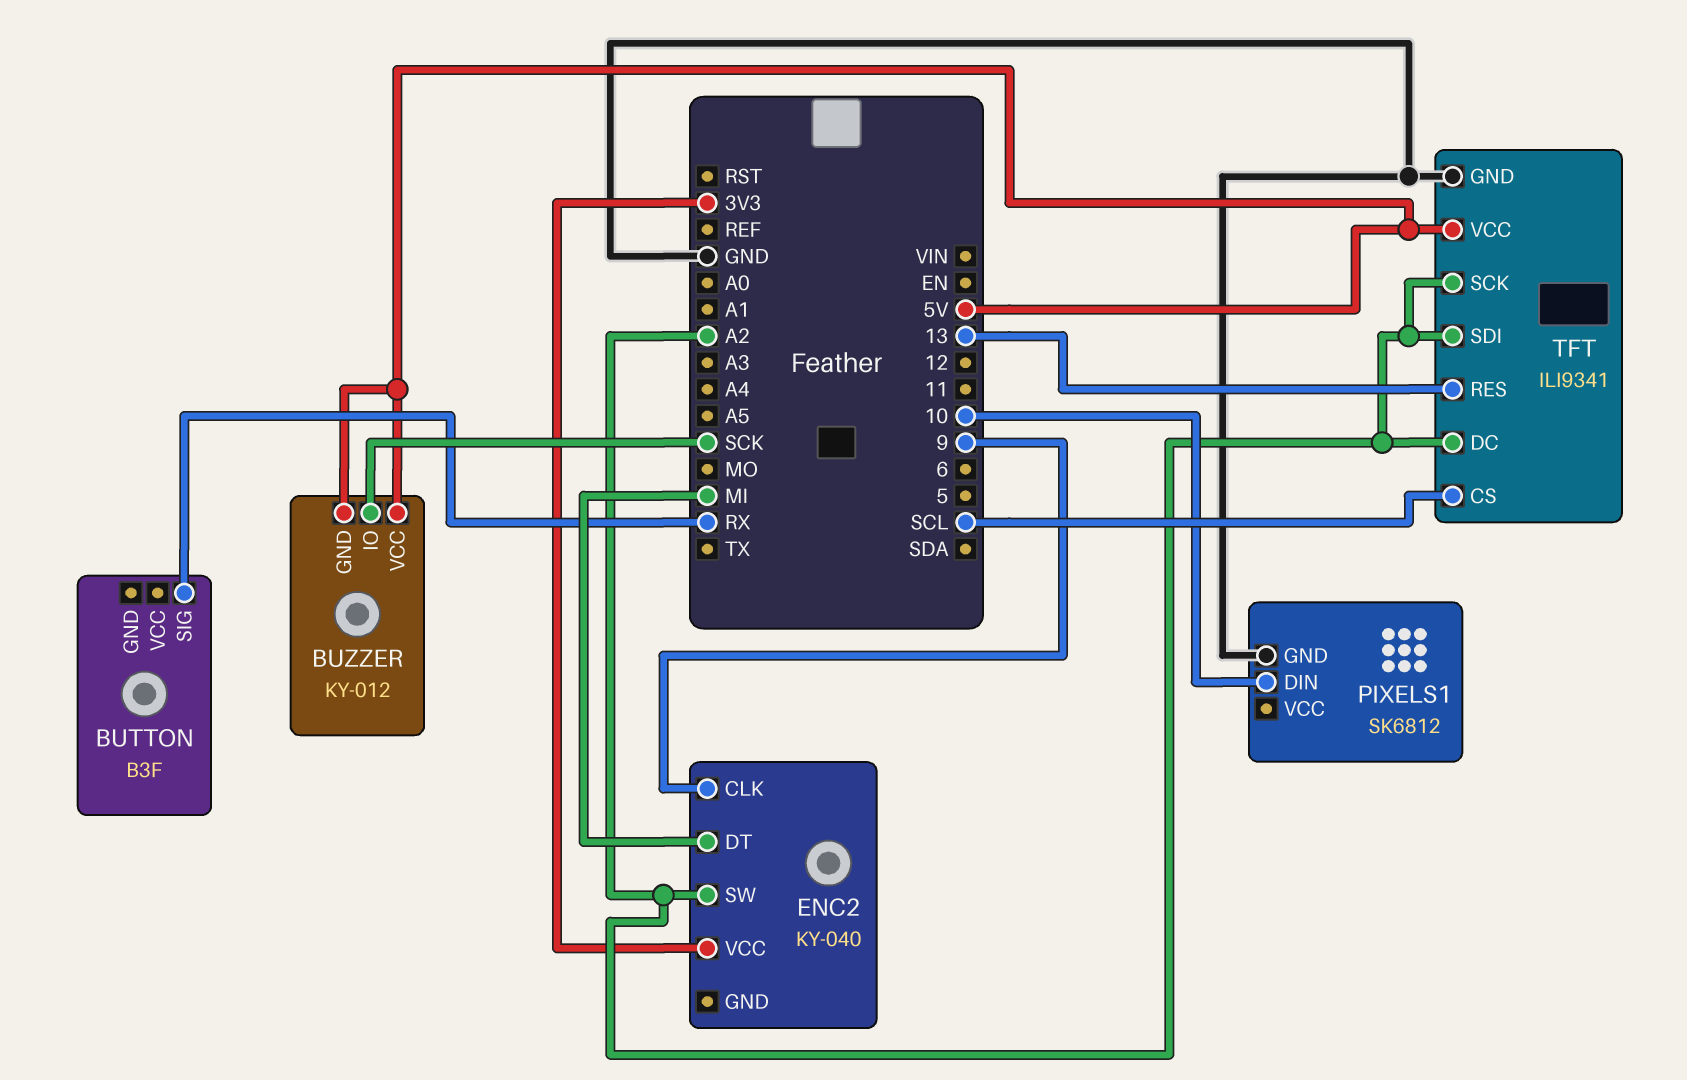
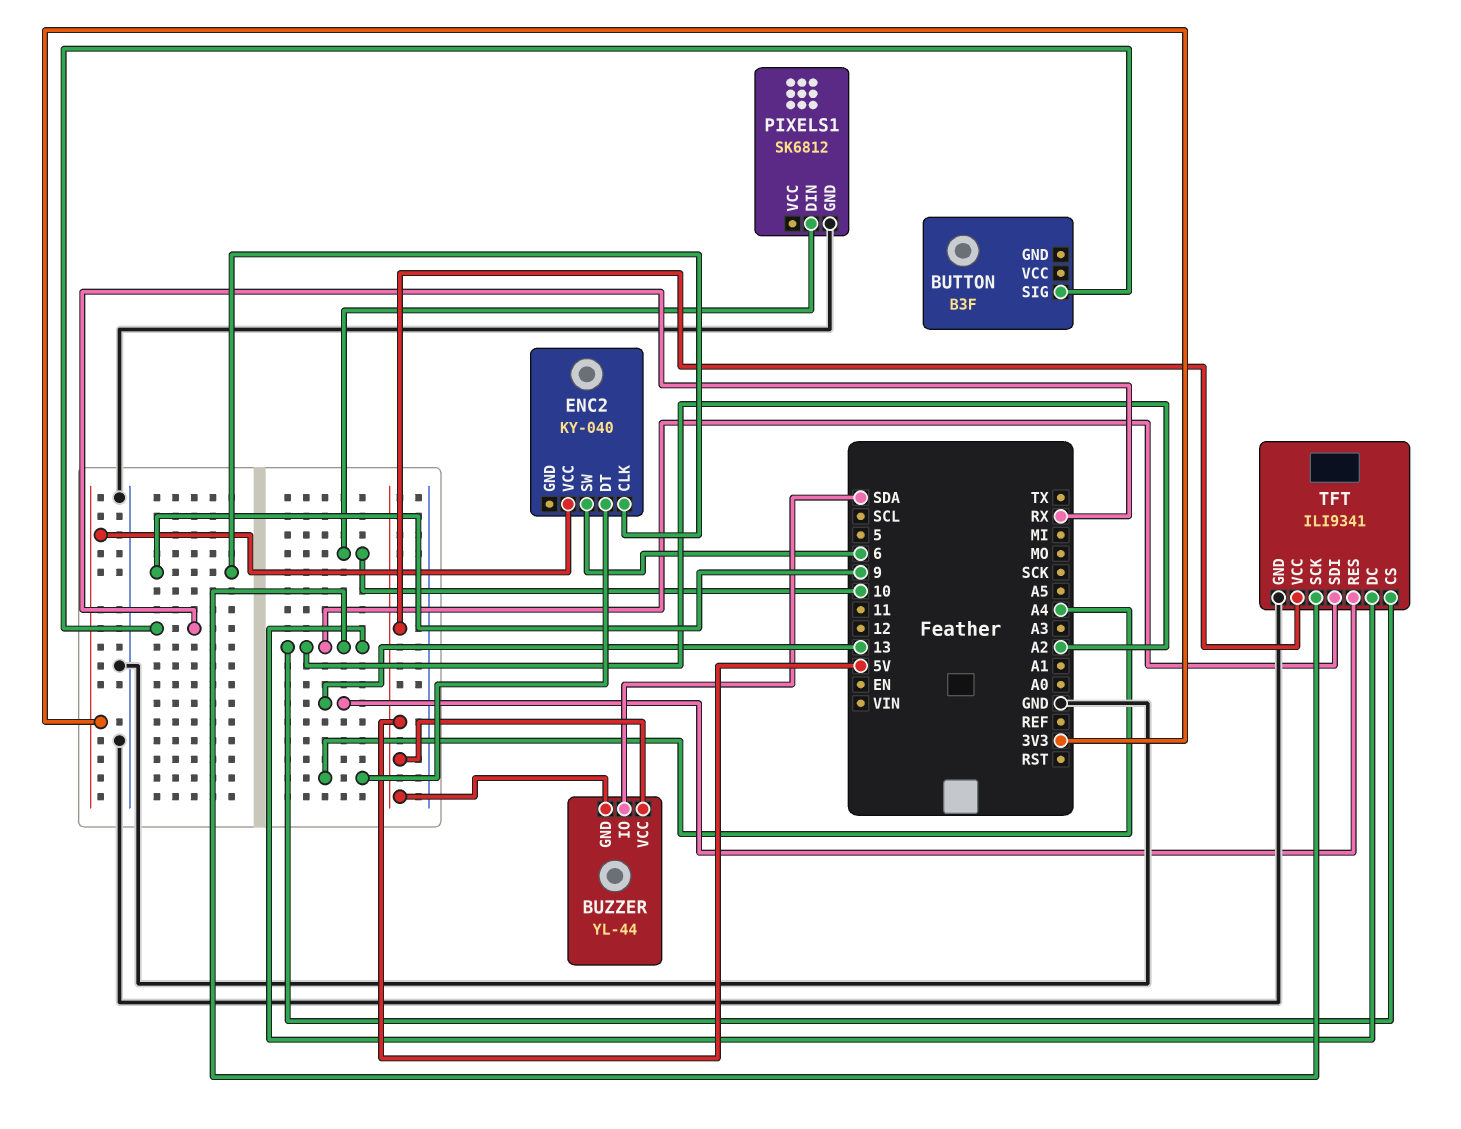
BUZZER: KY-012 -> YL-44
BUZZER pin IO: SCK -> SDA
ENC2 pin DT: MI -> A4
ENC2 pin SW: A2 -> 6
TFT pin CS: SCL -> A2

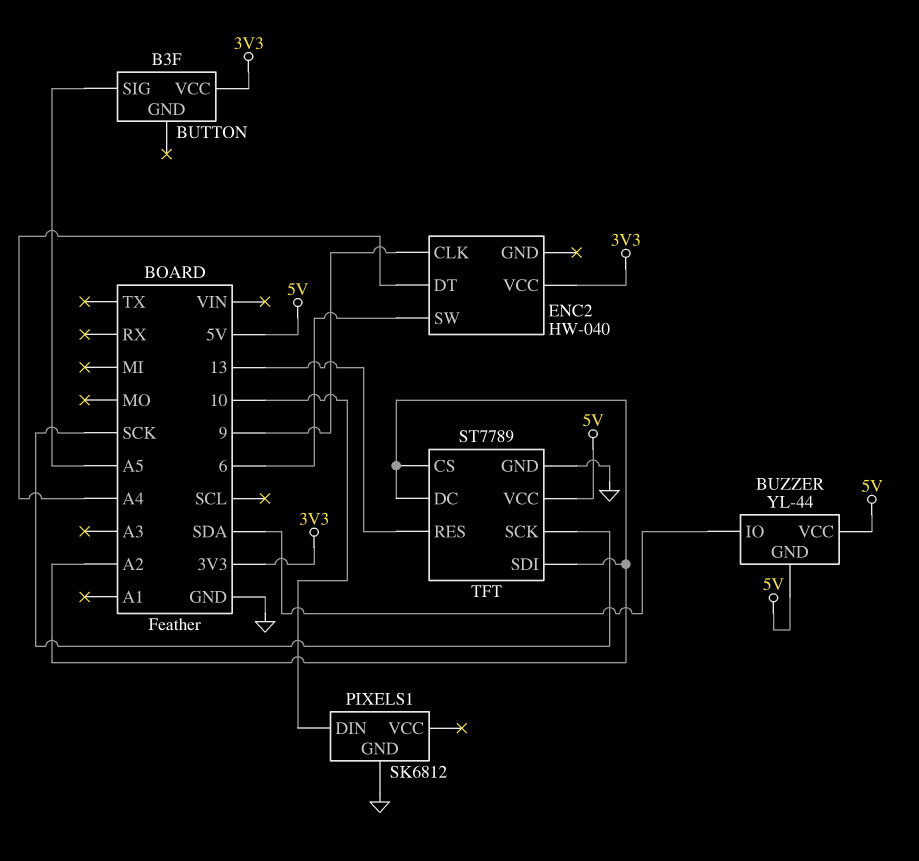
BUTTON pin SIG: RX -> A5
BUTTON pin VCC: none -> 3V3
ENC2: KY-040 -> HW-040
TFT: ILI9341 -> ST7789
TFT pin SCK: A2 -> SCK

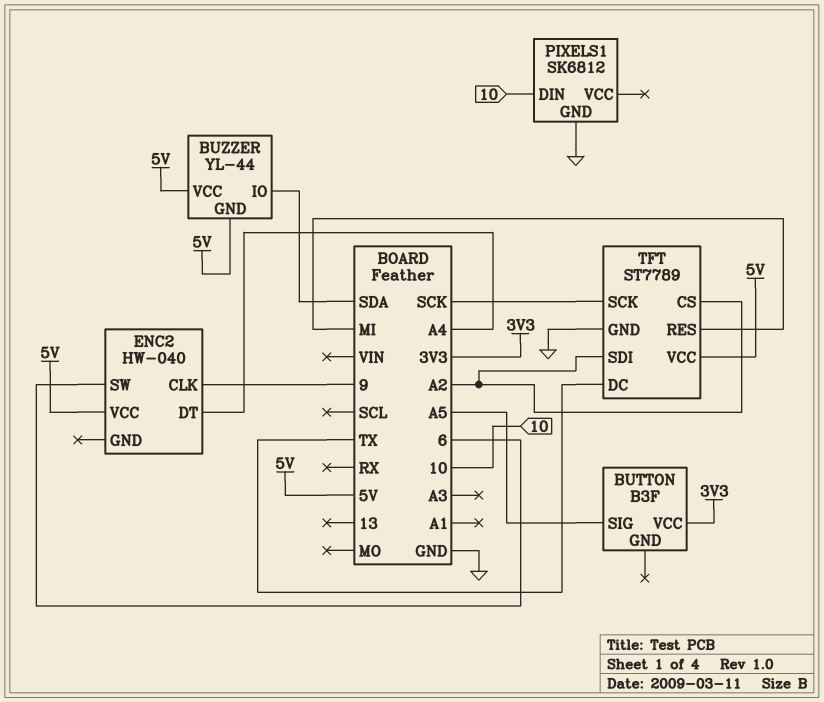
ENC2 pin VCC: 3V3 -> 5V
TFT pin DC: A2 -> TX
TFT pin RES: 13 -> MI

